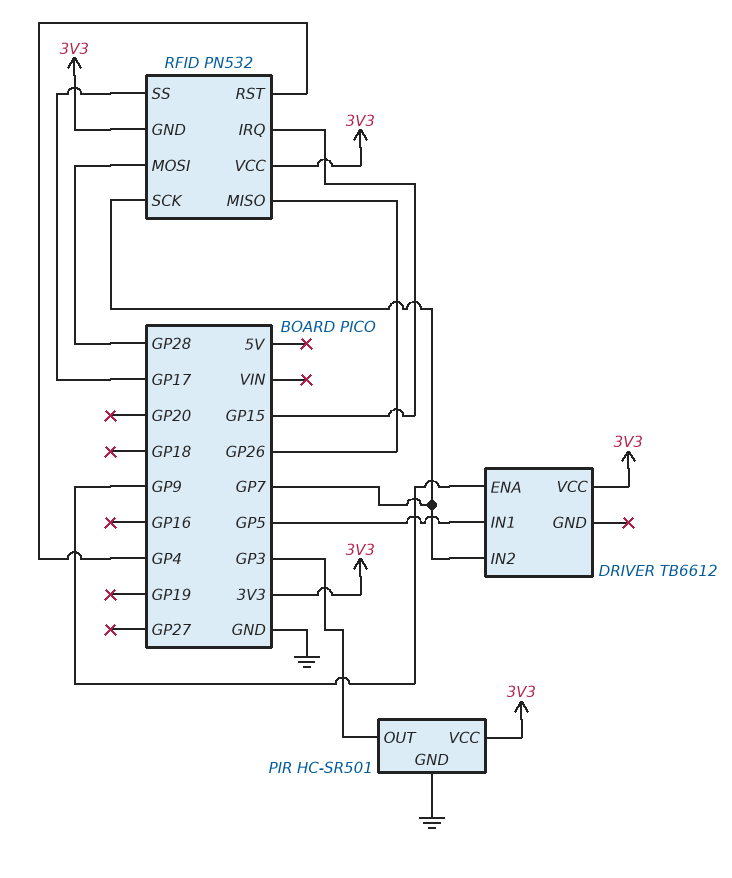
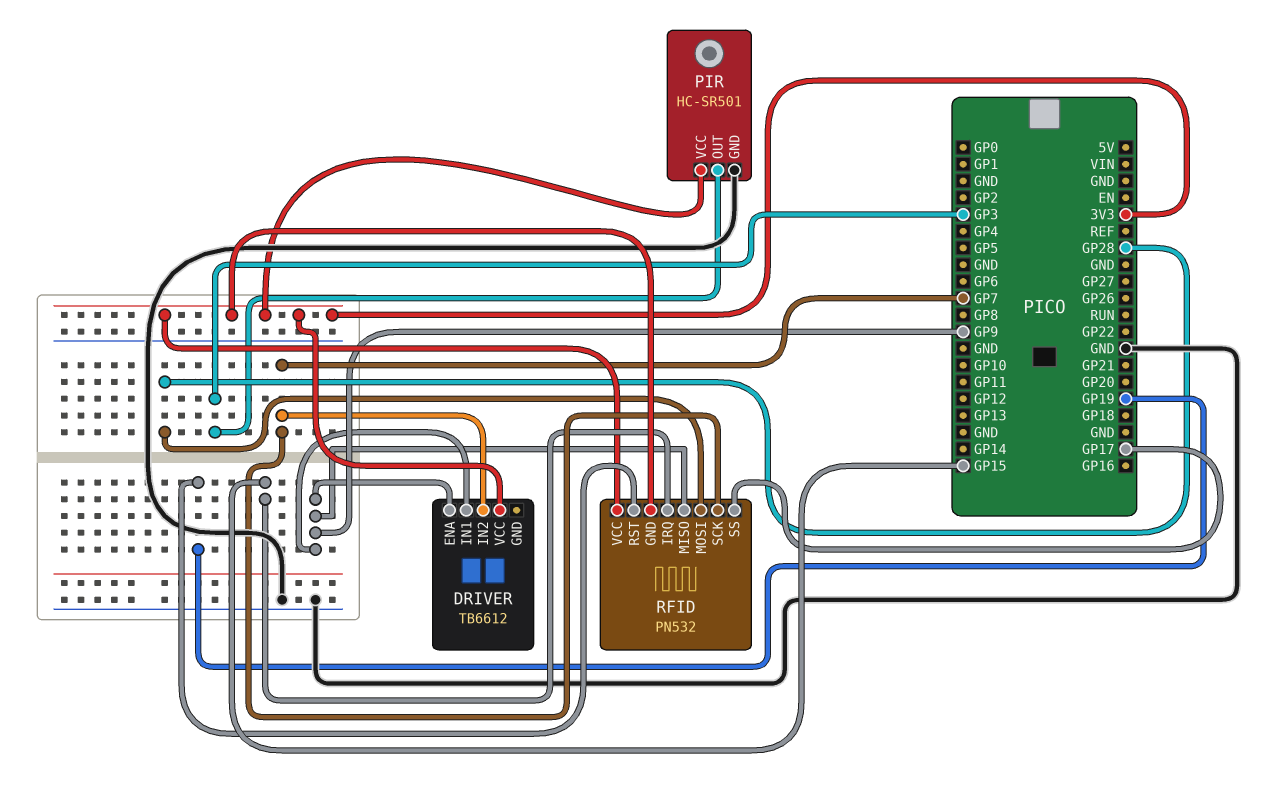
DRIVER pin IN1: GP5 -> GP9
RFID pin MISO: GP26 -> GP9
RFID pin RST: GP4 -> GP19

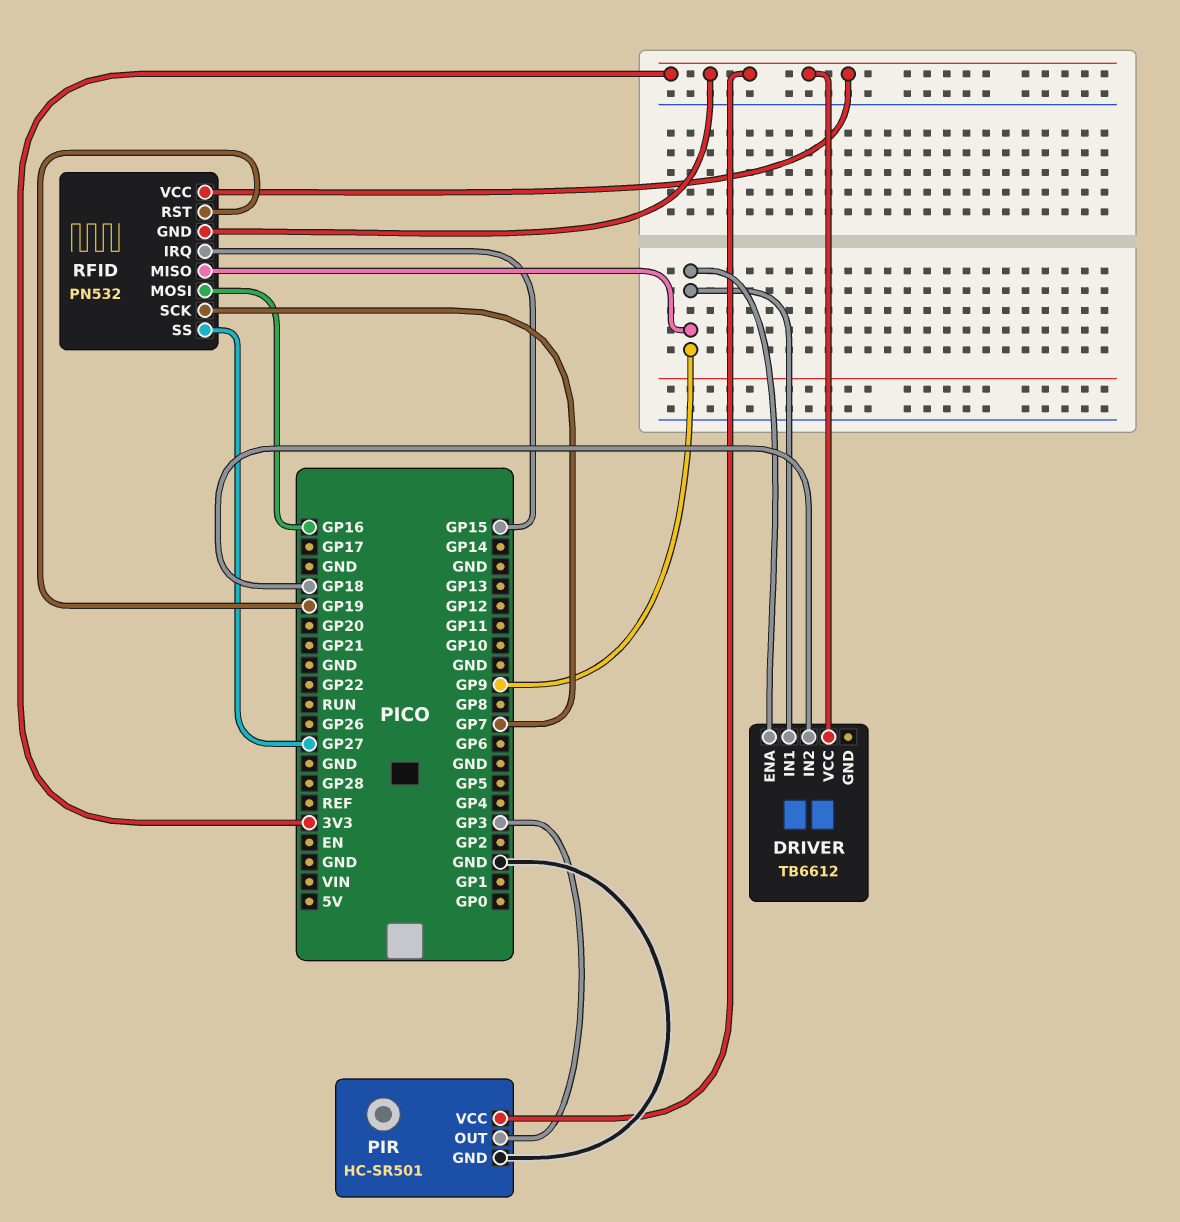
DRIVER pin IN2: GP7 -> GP18
RFID pin MOSI: GP28 -> GP16
RFID pin SS: GP17 -> GP27

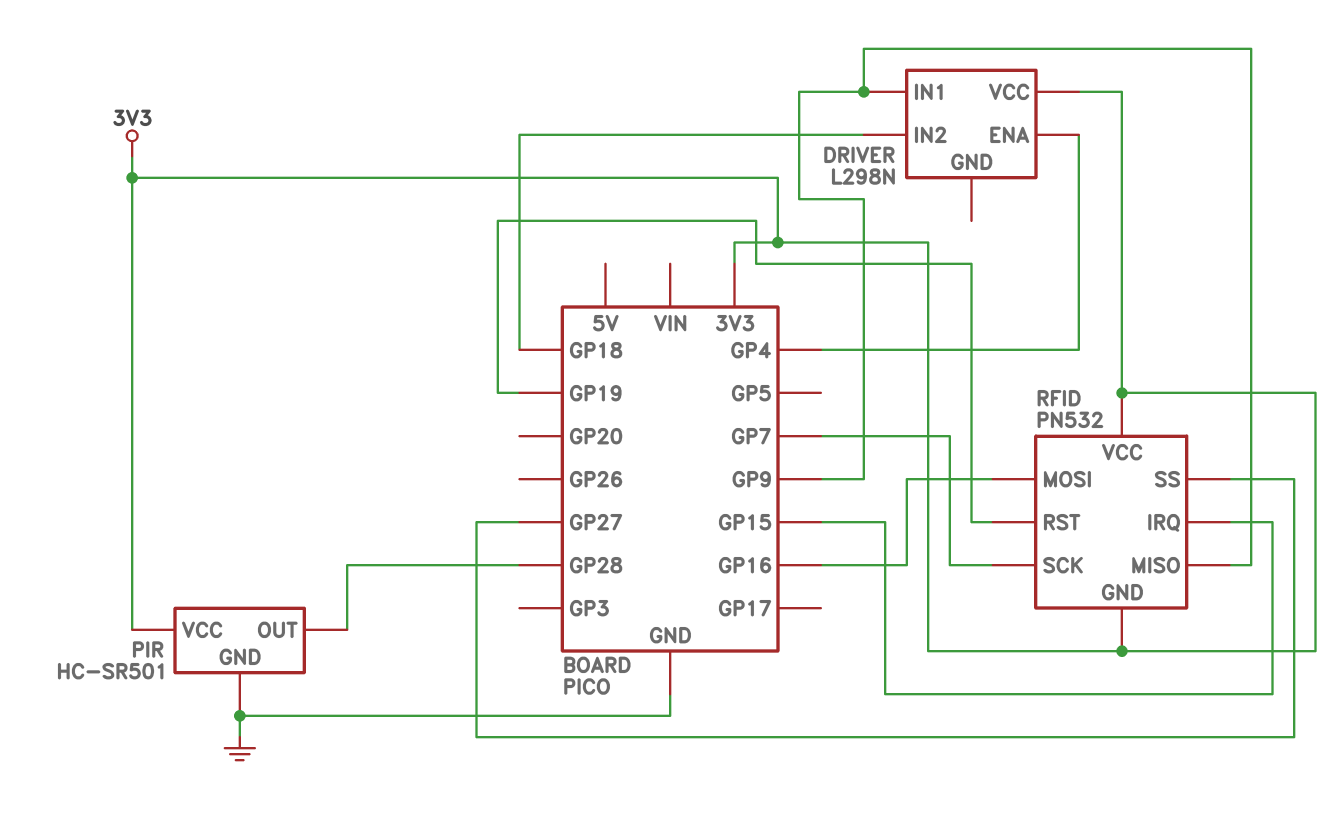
DRIVER: TB6612 -> L298N
DRIVER pin ENA: GP9 -> GP4
PIR pin OUT: GP3 -> GP28

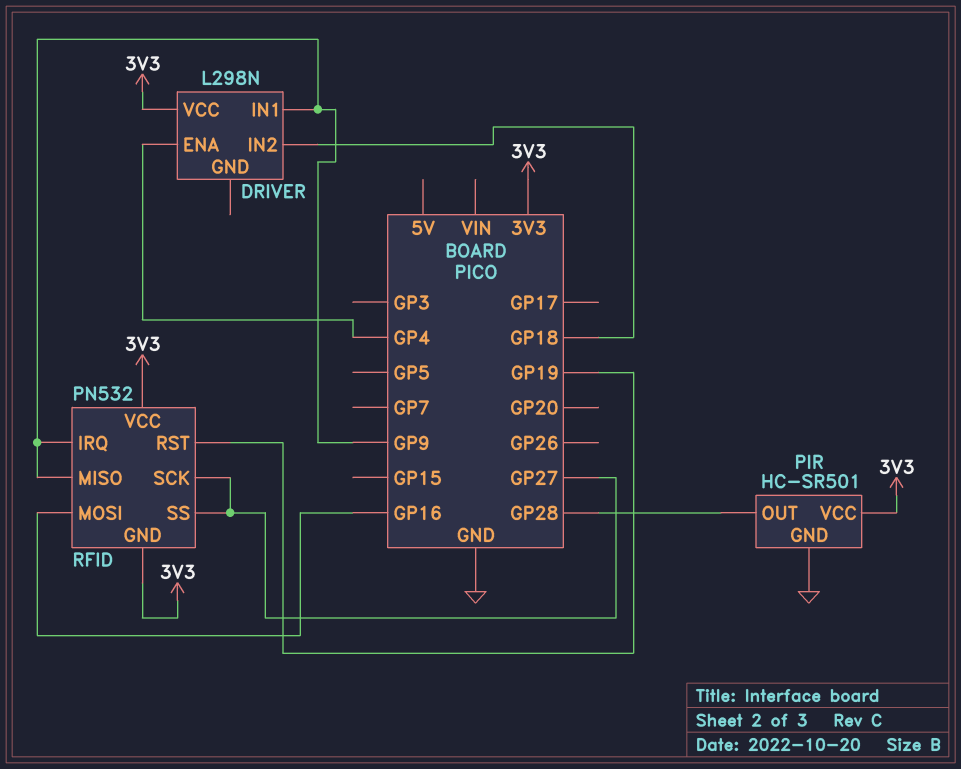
RFID pin IRQ: GP15 -> GP9
RFID pin SCK: GP7 -> GP27

